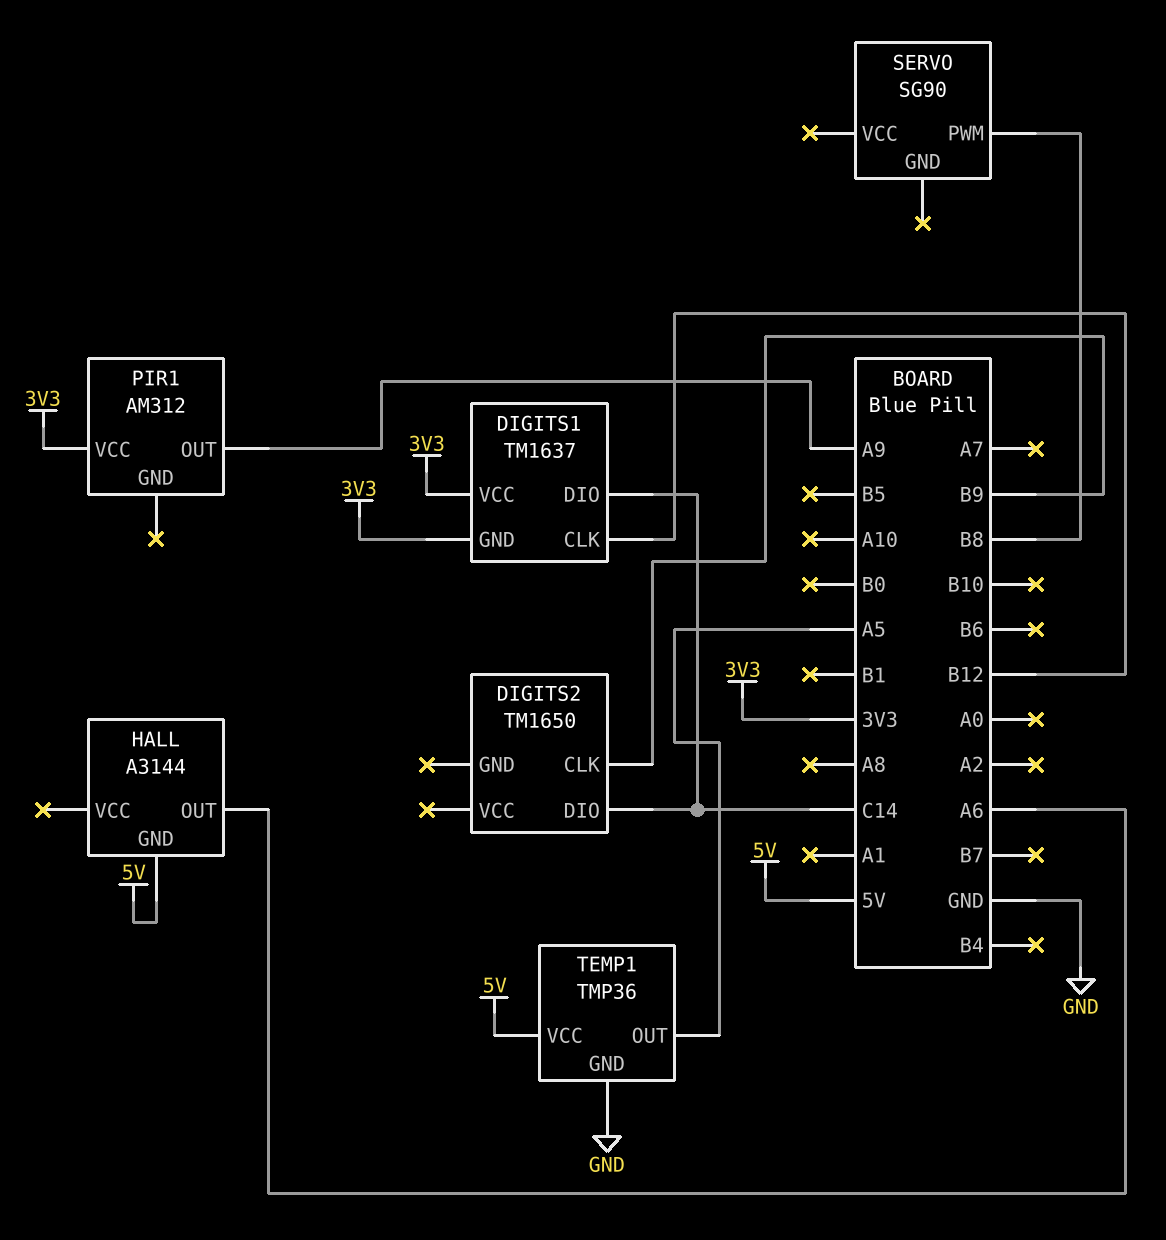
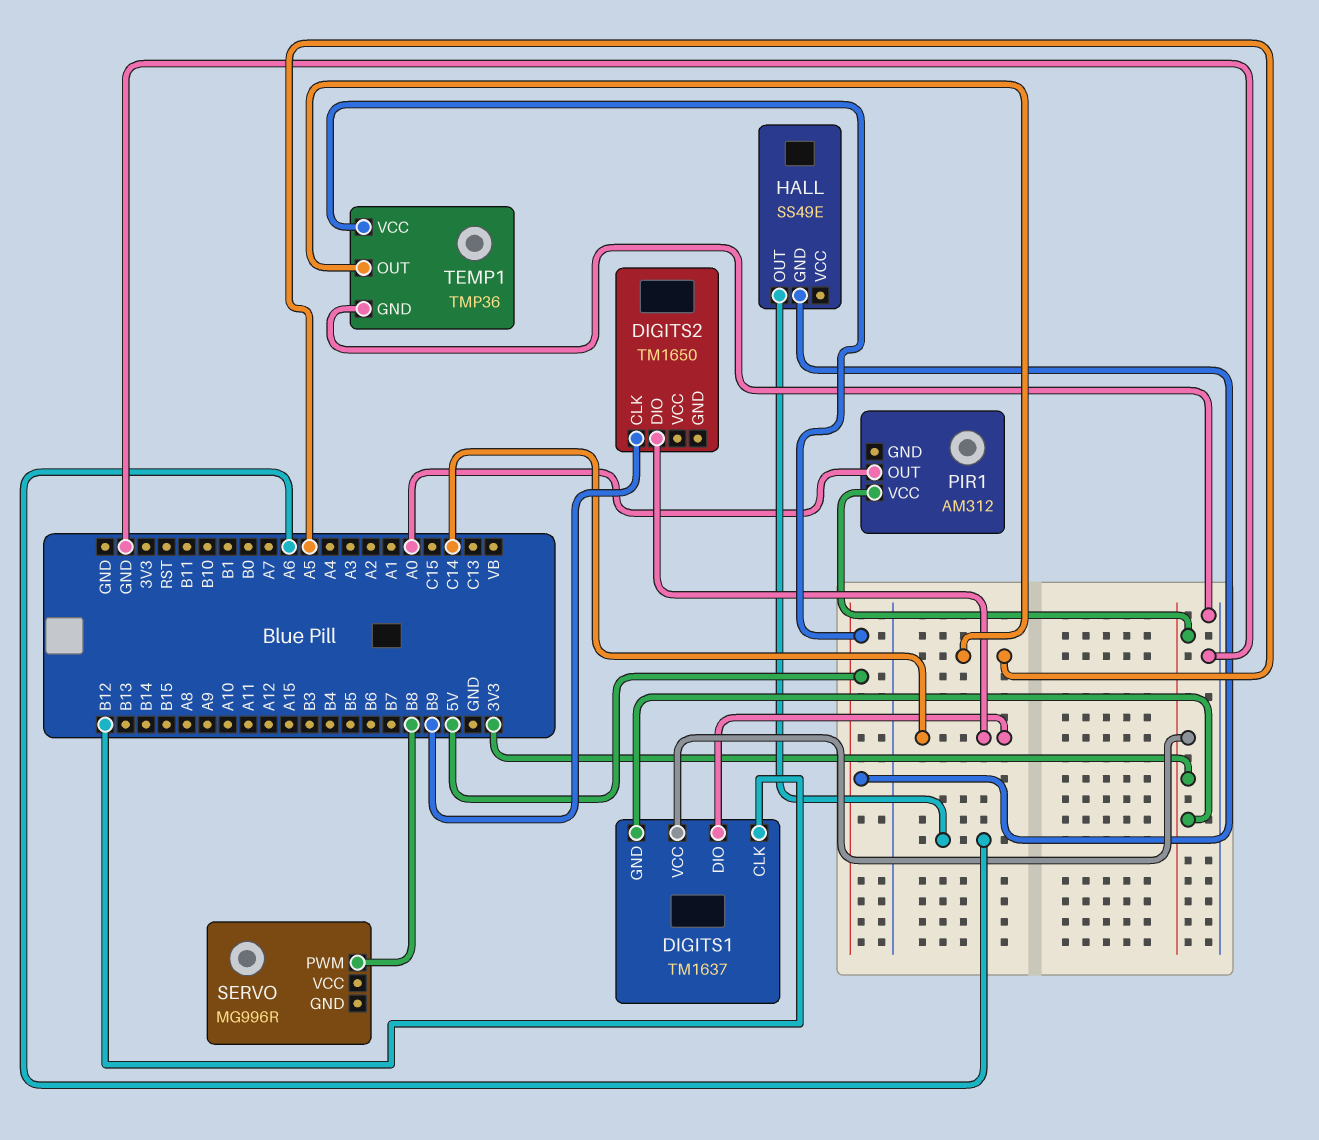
HALL: A3144 -> SS49E
PIR1 pin OUT: A9 -> A0
SERVO: SG90 -> MG996R

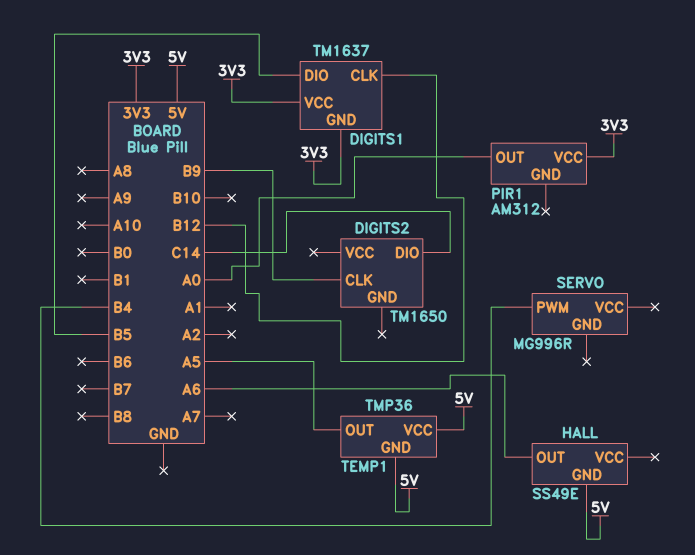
DIGITS1 pin DIO: C14 -> B5
SERVO pin PWM: B8 -> B4
TEMP1 pin GND: GND -> 5V

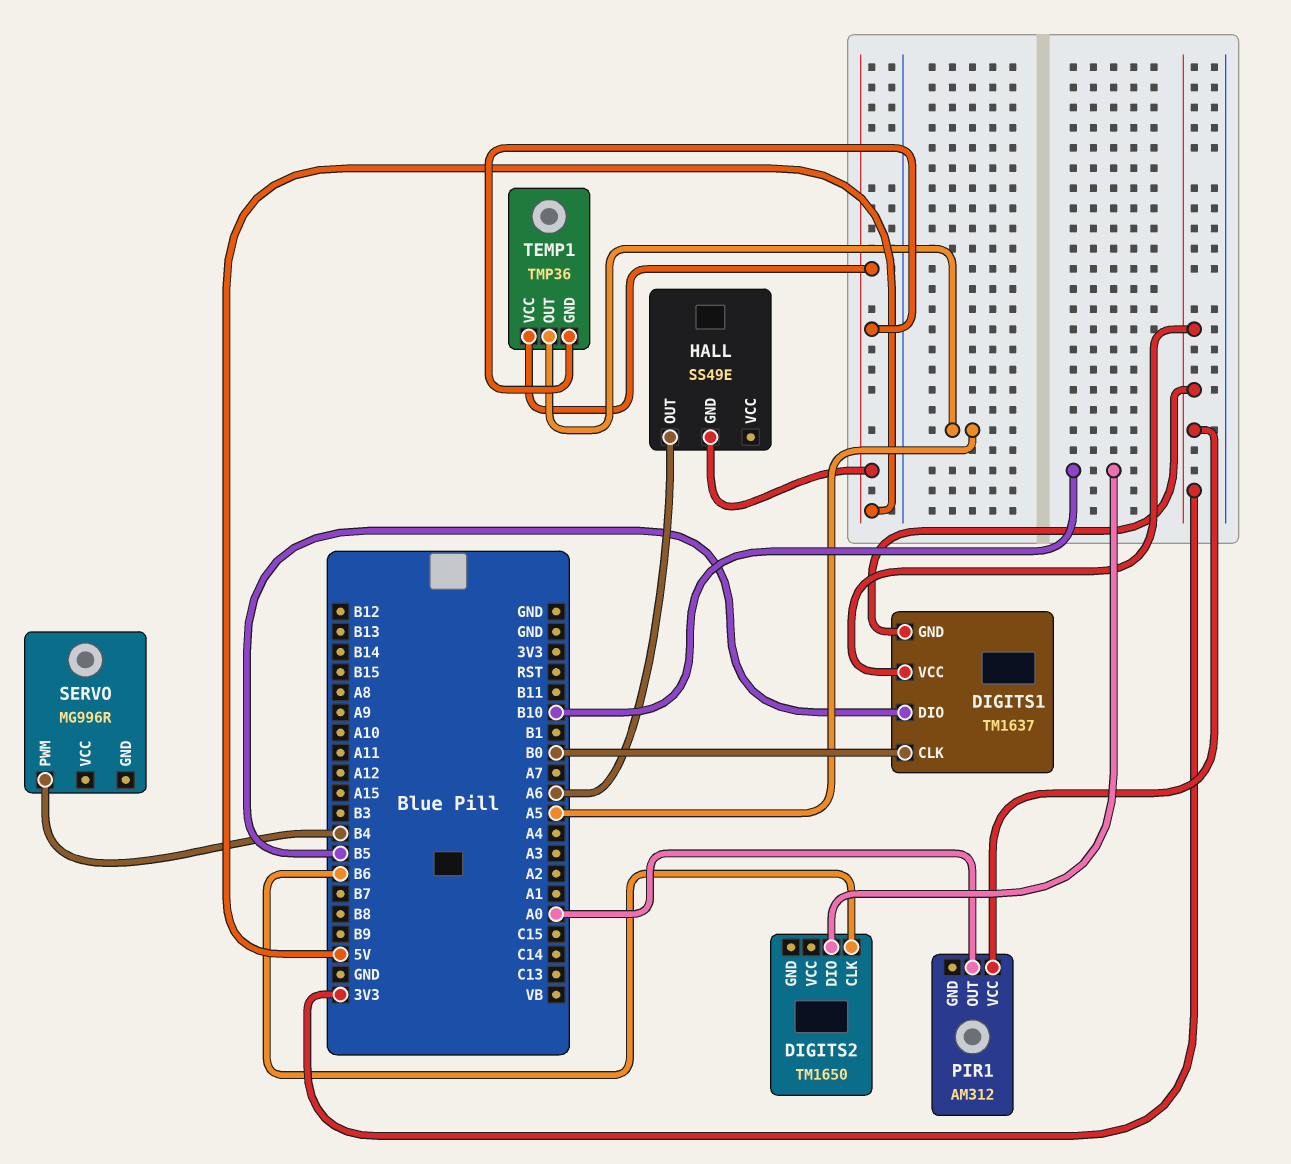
DIGITS1 pin CLK: B12 -> B0
DIGITS2 pin CLK: B9 -> B6
DIGITS2 pin DIO: C14 -> B10

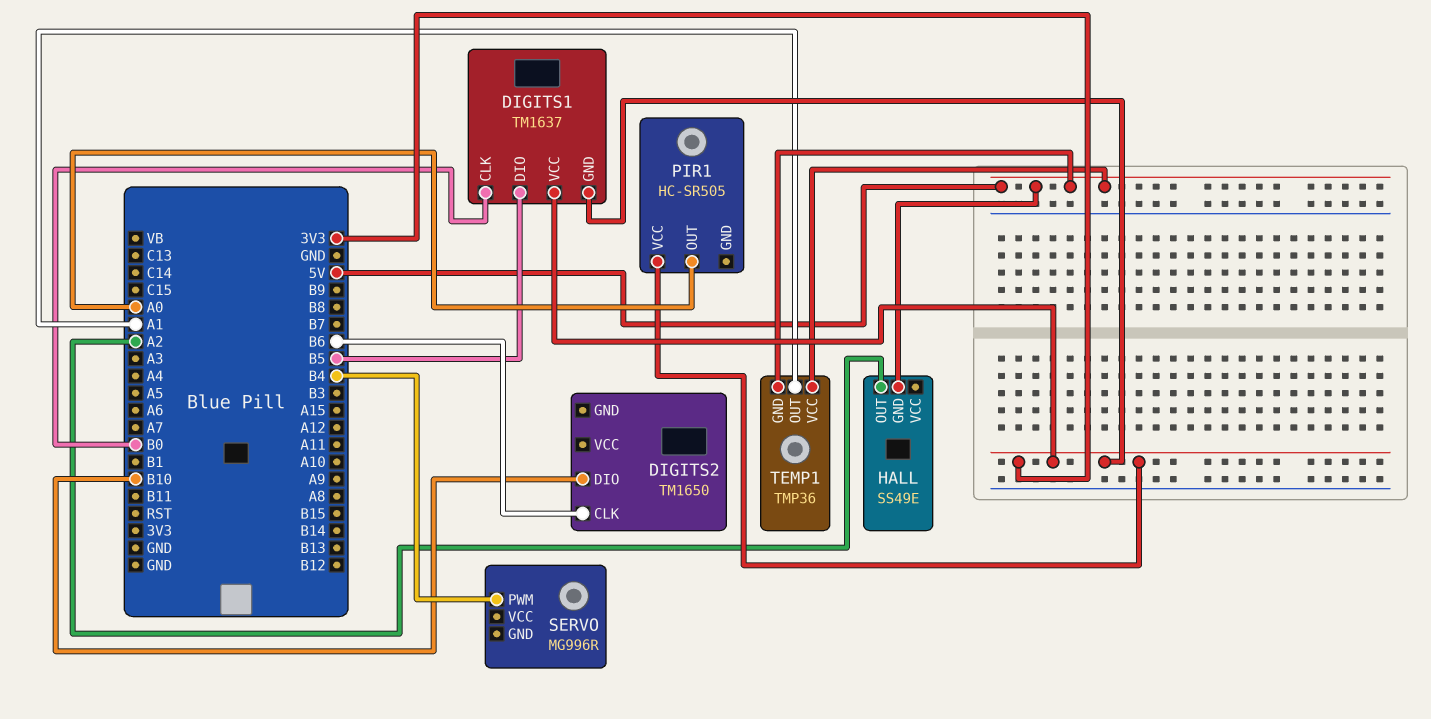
HALL pin OUT: A6 -> A2
PIR1: AM312 -> HC-SR505
TEMP1 pin OUT: A5 -> A1

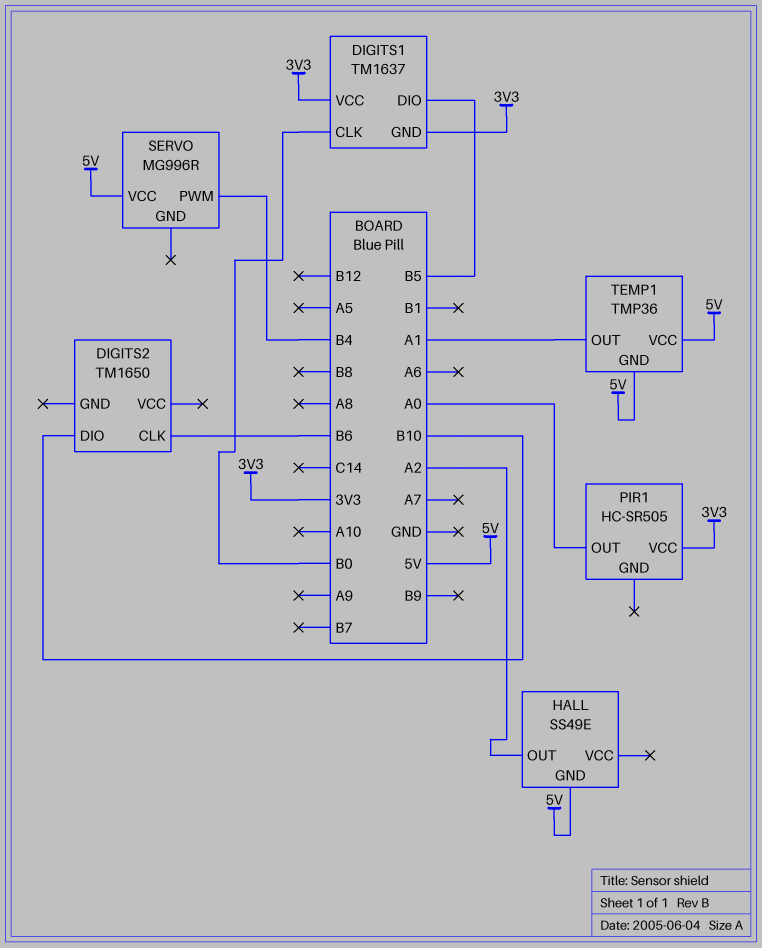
SERVO pin VCC: none -> 5V

